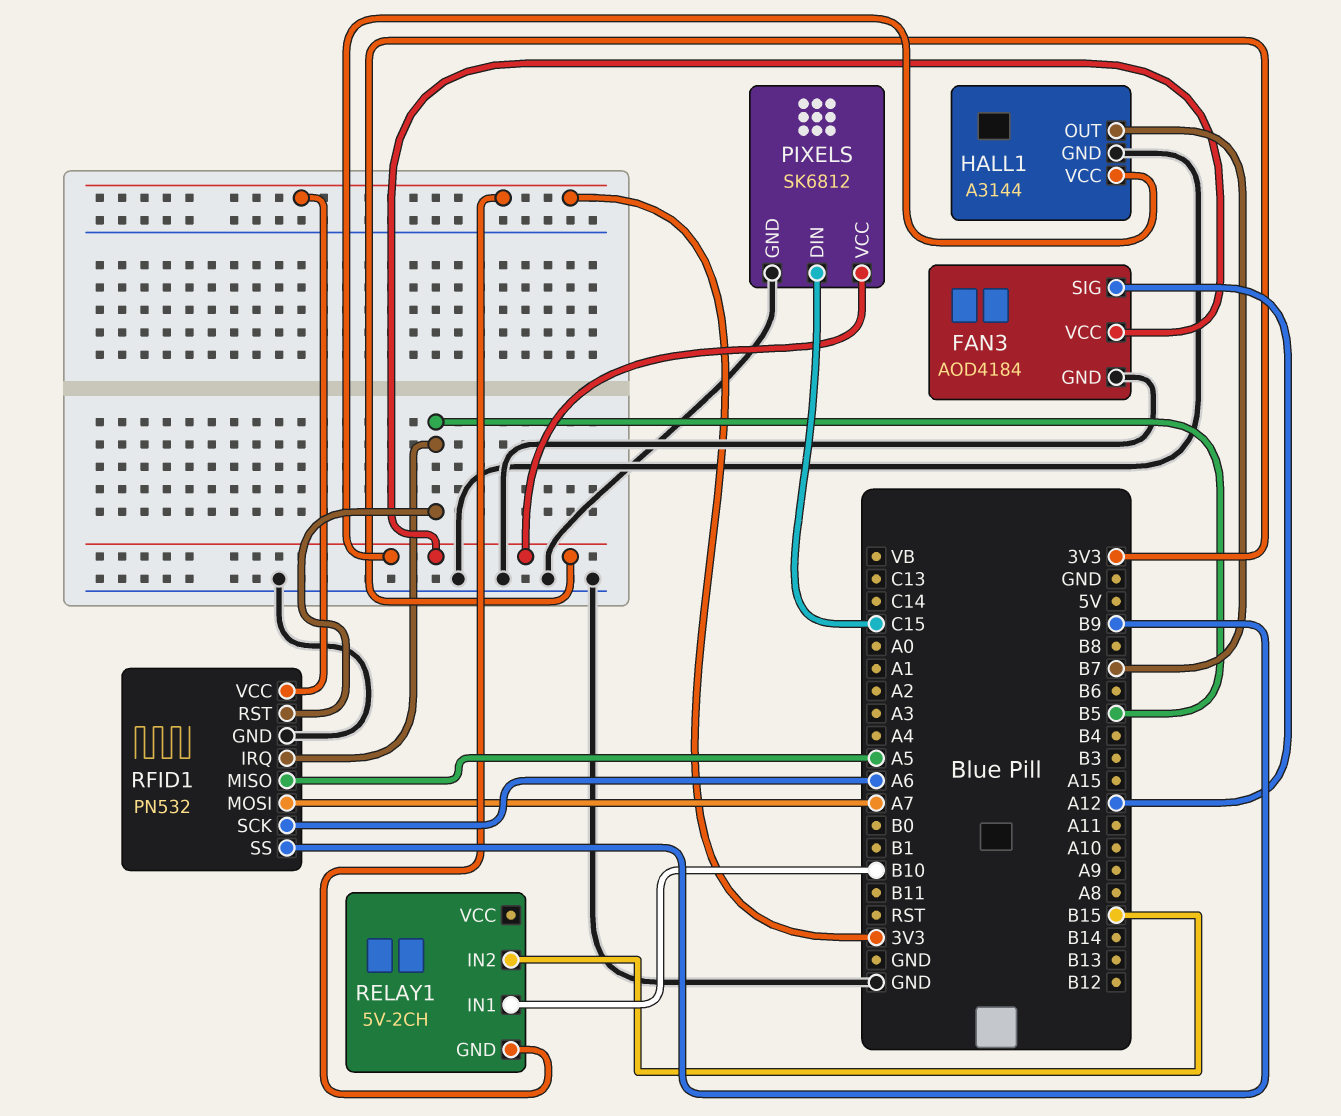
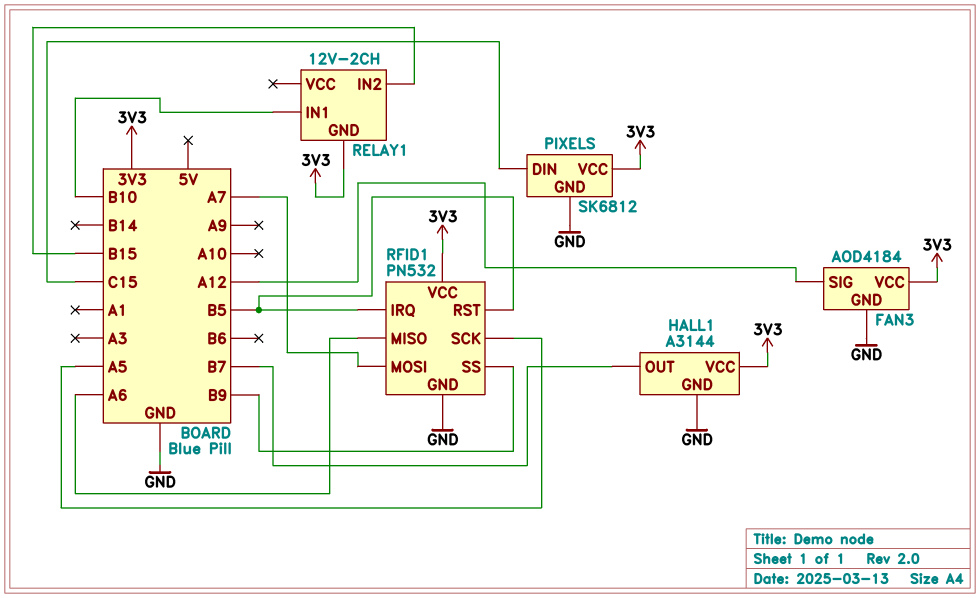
RELAY1: 5V-2CH -> 12V-2CH
RFID1 pin MISO: A5 -> A6
RFID1 pin SCK: A6 -> A5

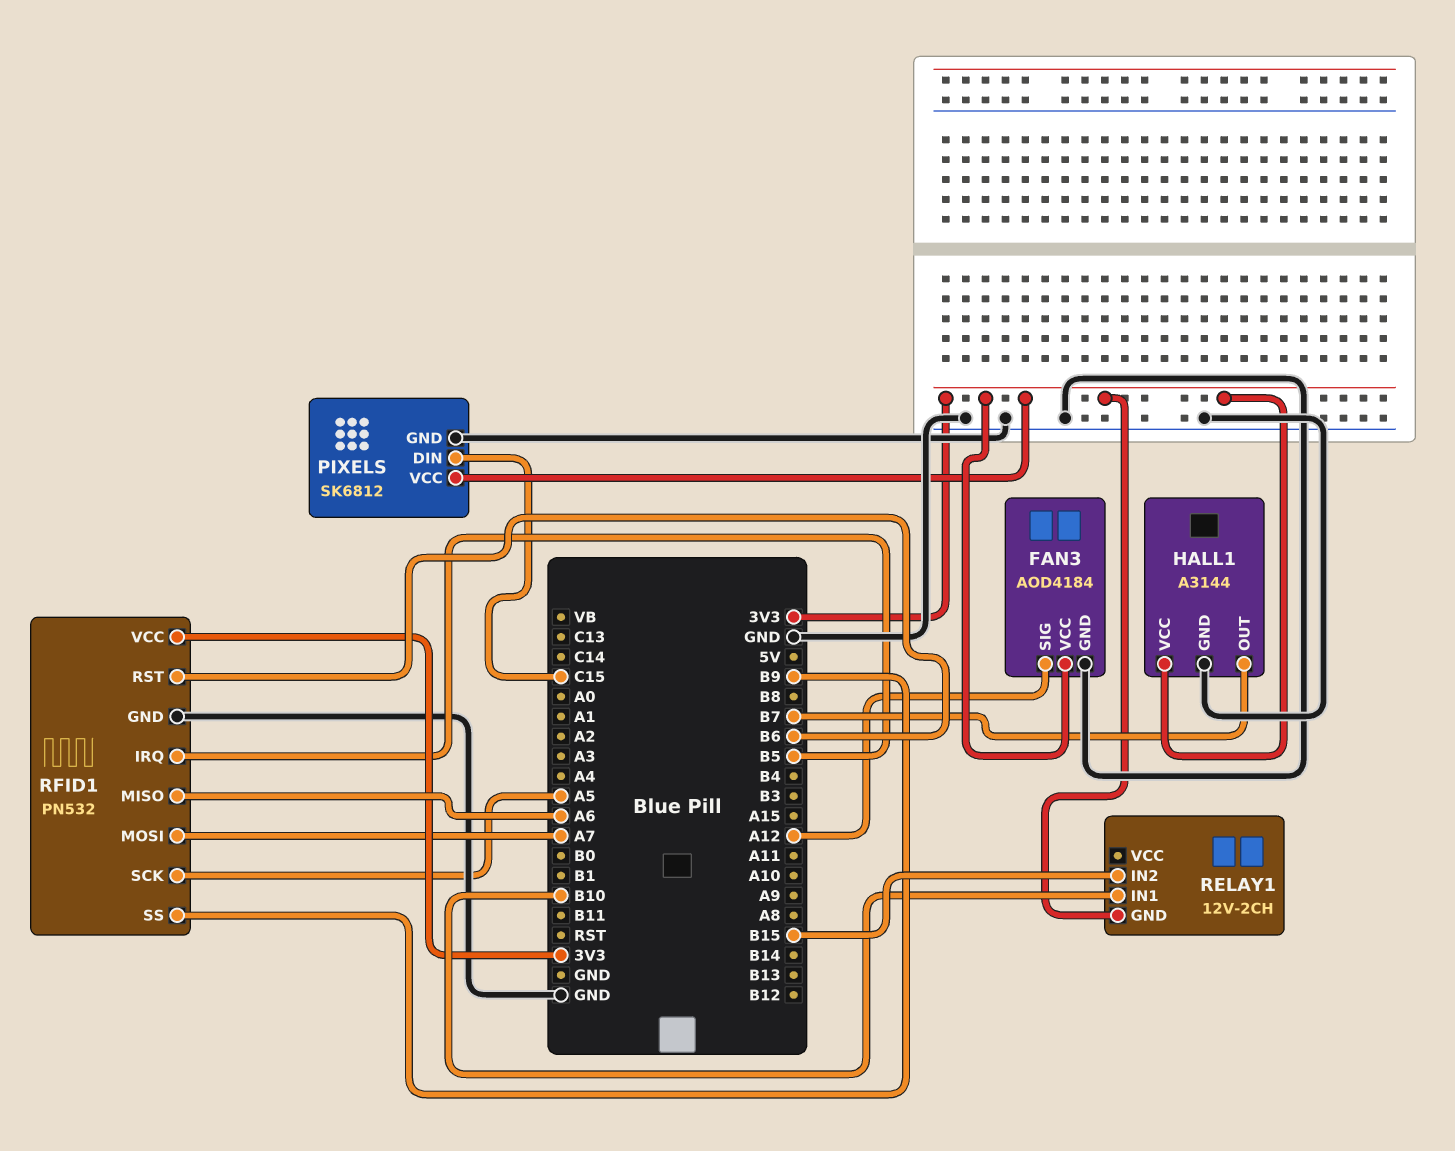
RFID1 pin RST: B5 -> B6

